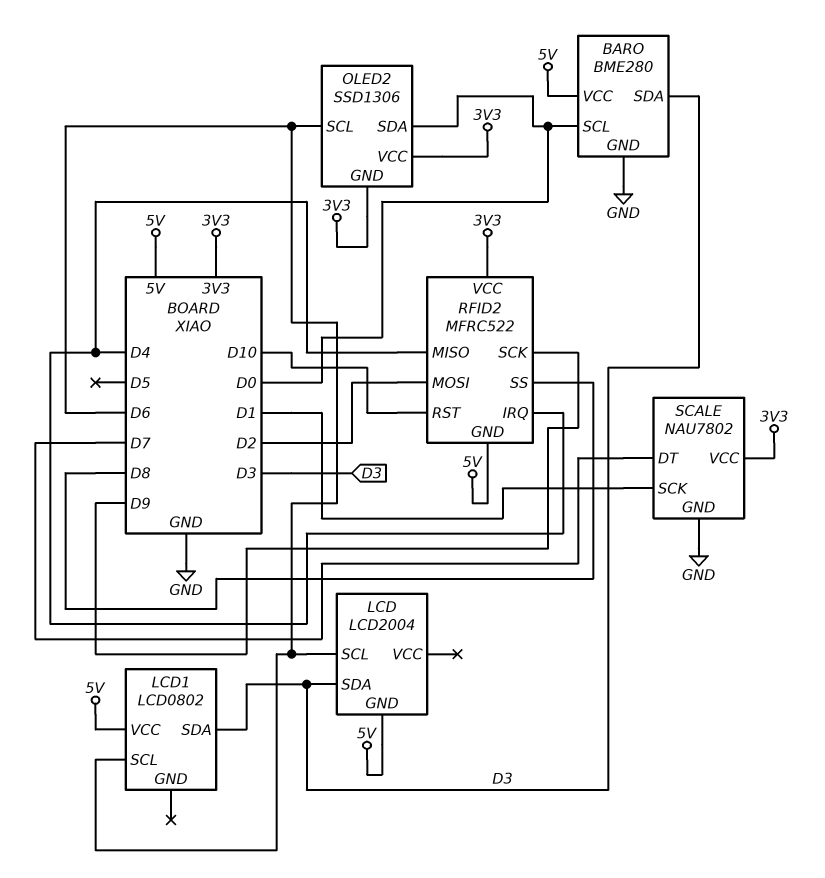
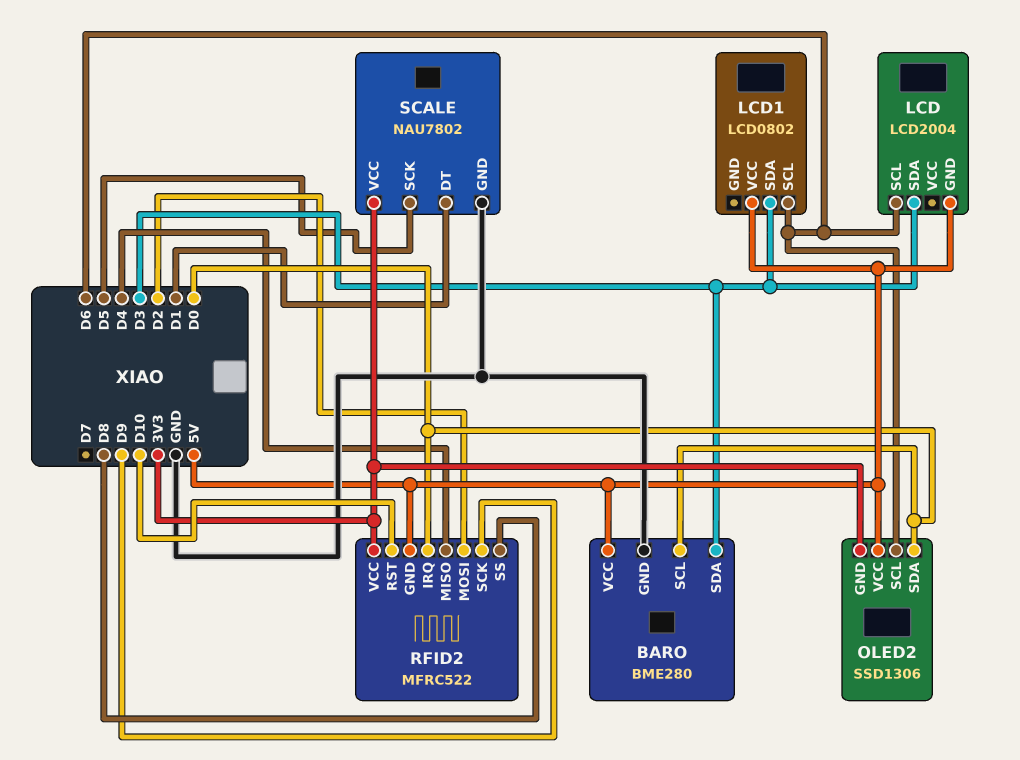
OLED2 pin VCC: 3V3 -> 5V
RFID2 pin IRQ: D4 -> D0
SCALE pin DT: D7 -> D1
SCALE pin SCK: D1 -> D5

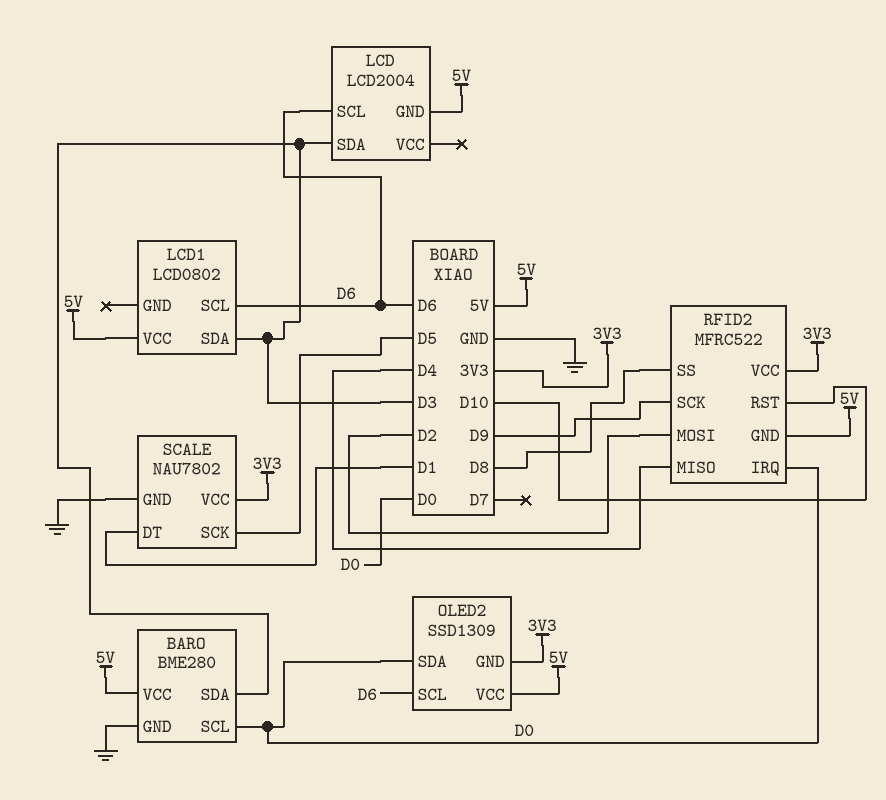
OLED2: SSD1306 -> SSD1309

